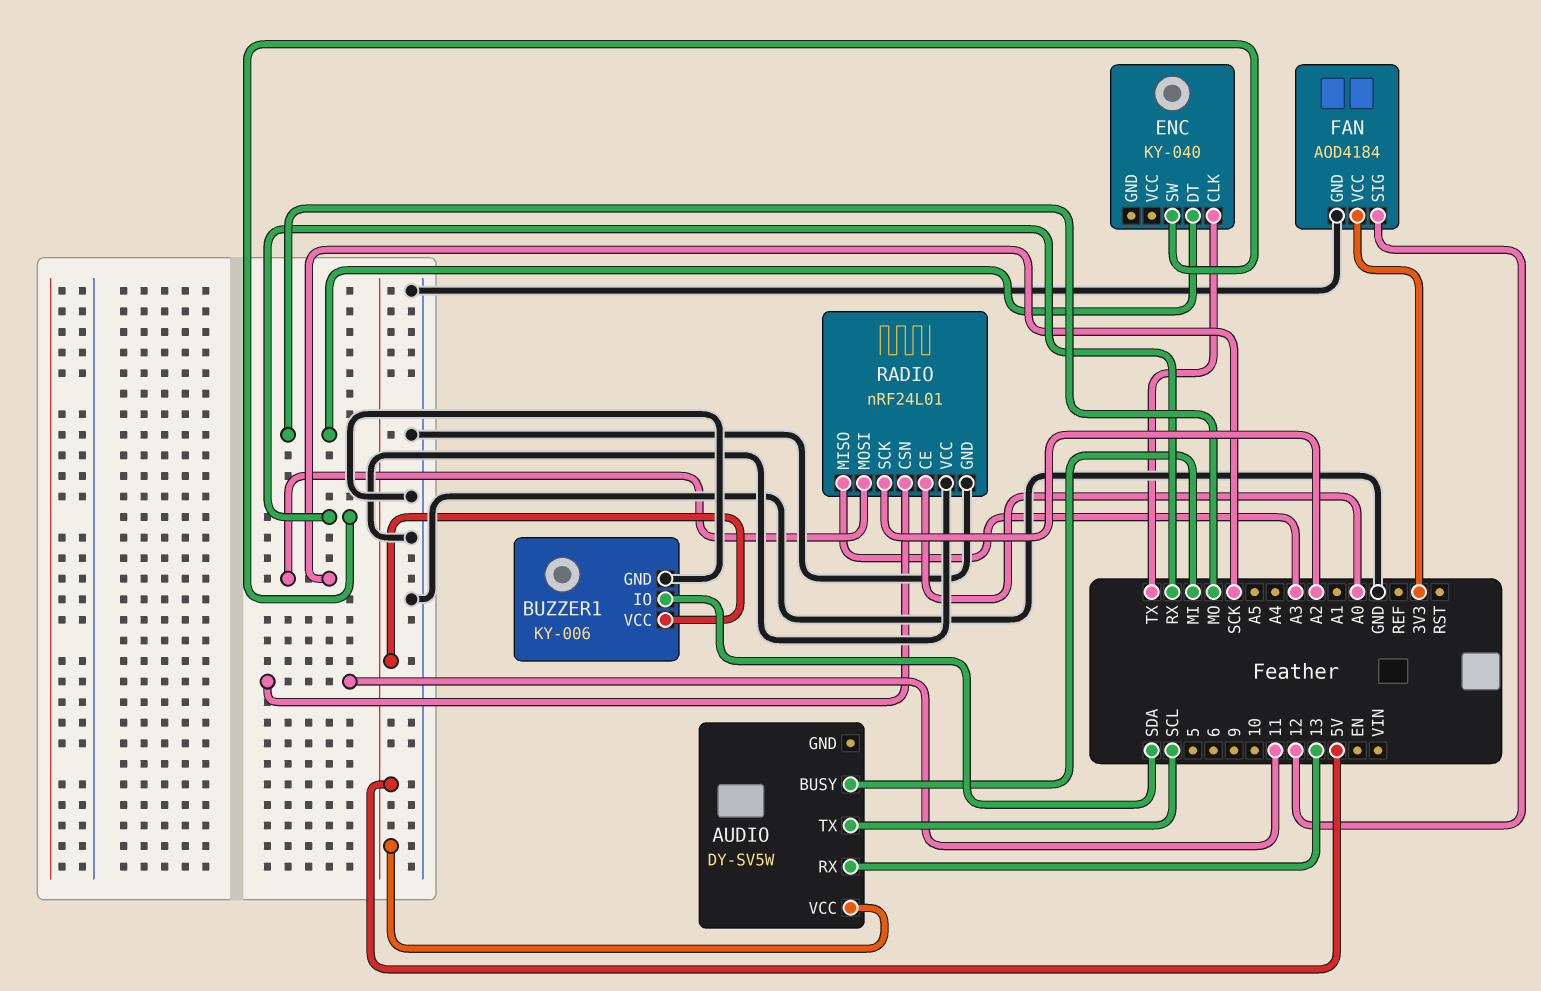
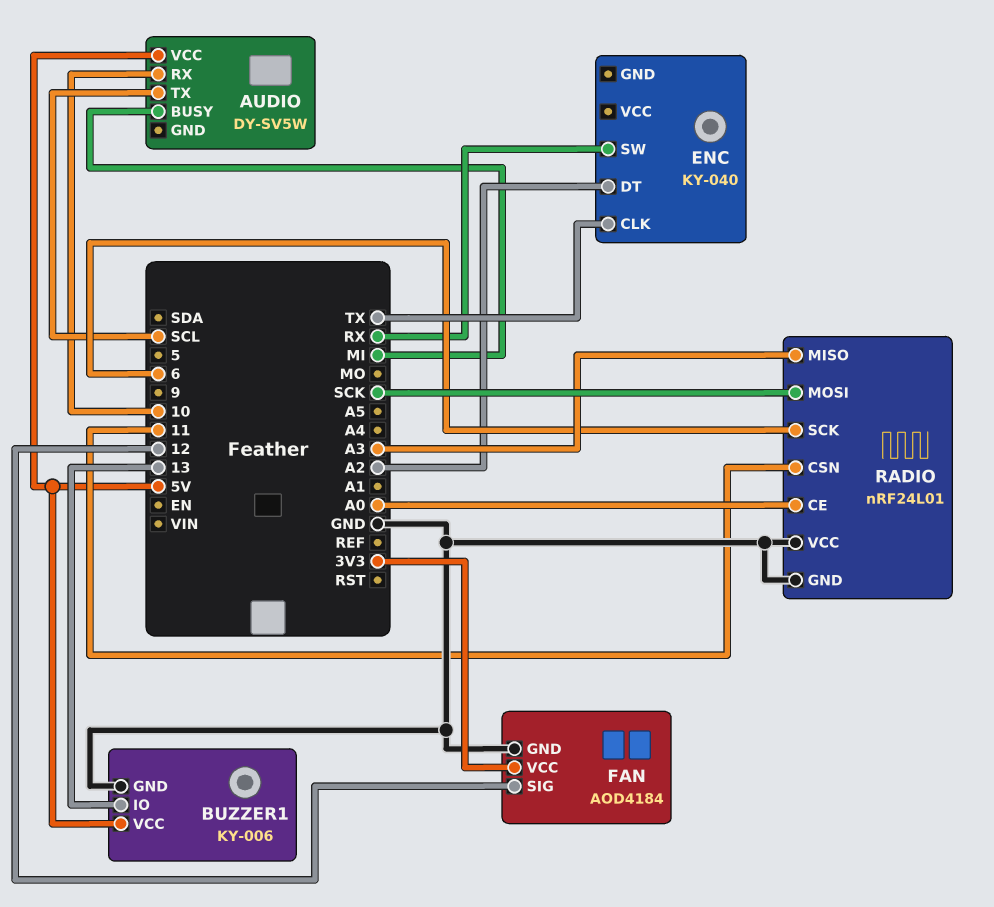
AUDIO pin RX: 13 -> 10
BUZZER1 pin IO: SDA -> 13
ENC pin DT: MO -> A2
RADIO pin SCK: A2 -> 6

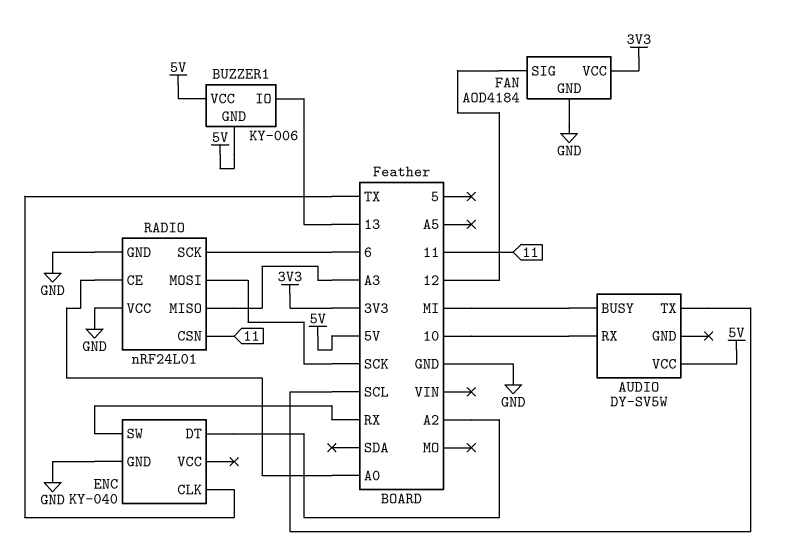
BUZZER1 pin GND: GND -> 5V
ENC pin GND: none -> GND

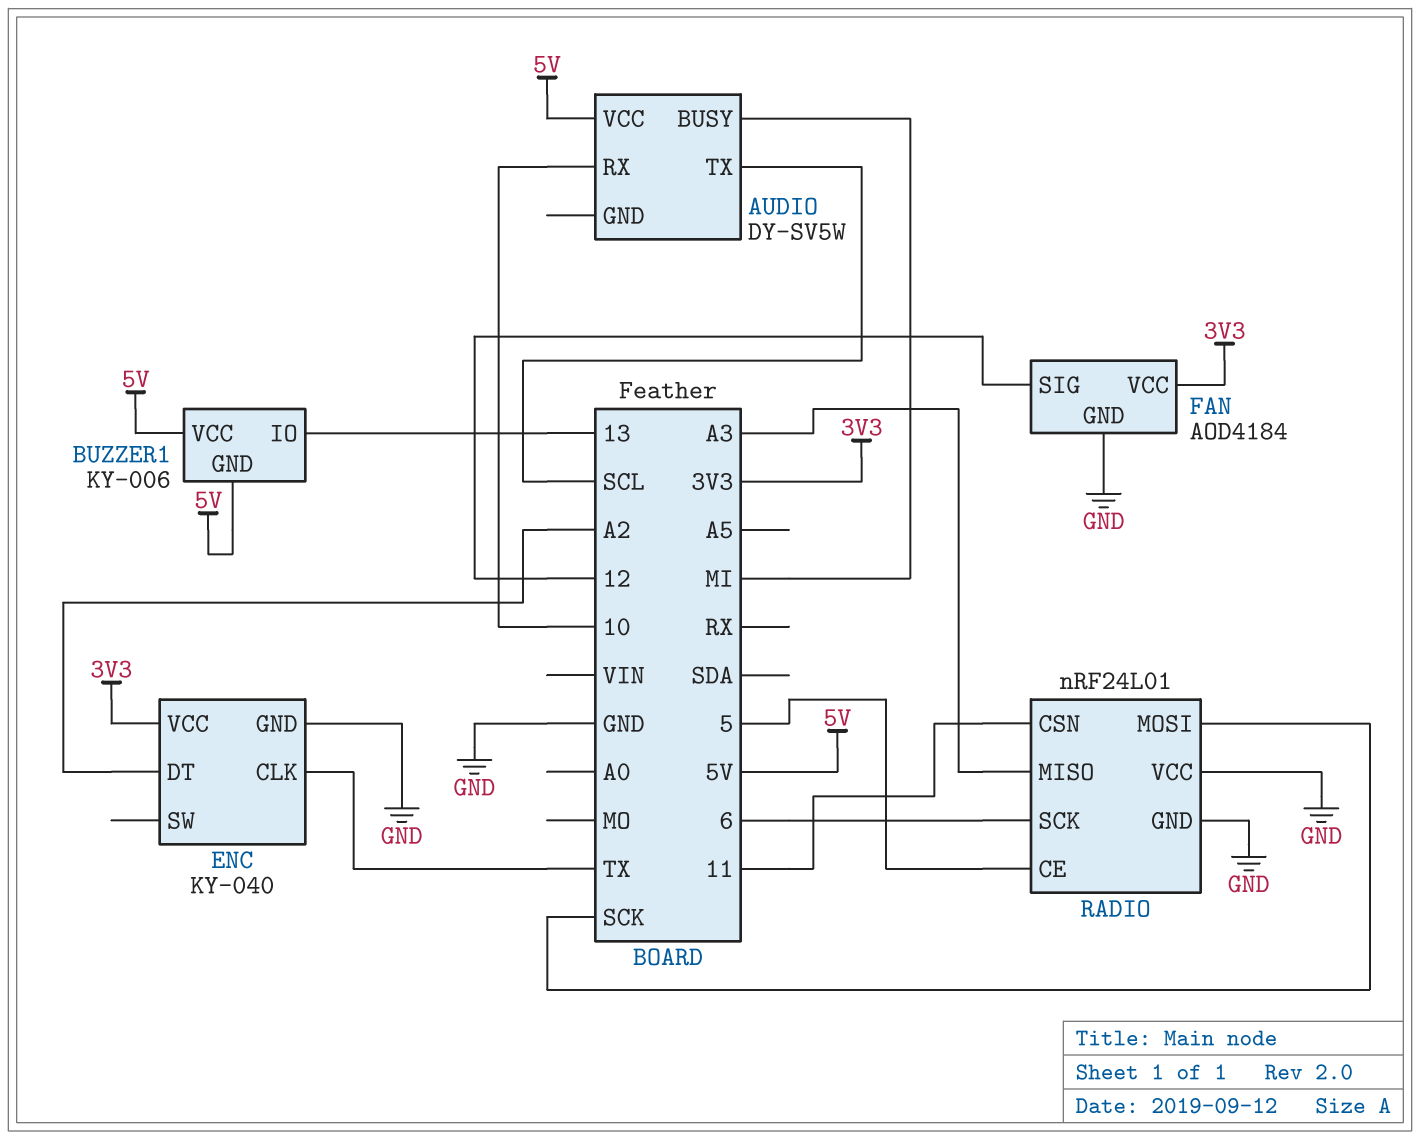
ENC pin SW: RX -> none
ENC pin VCC: none -> 3V3
RADIO pin CE: A0 -> 5

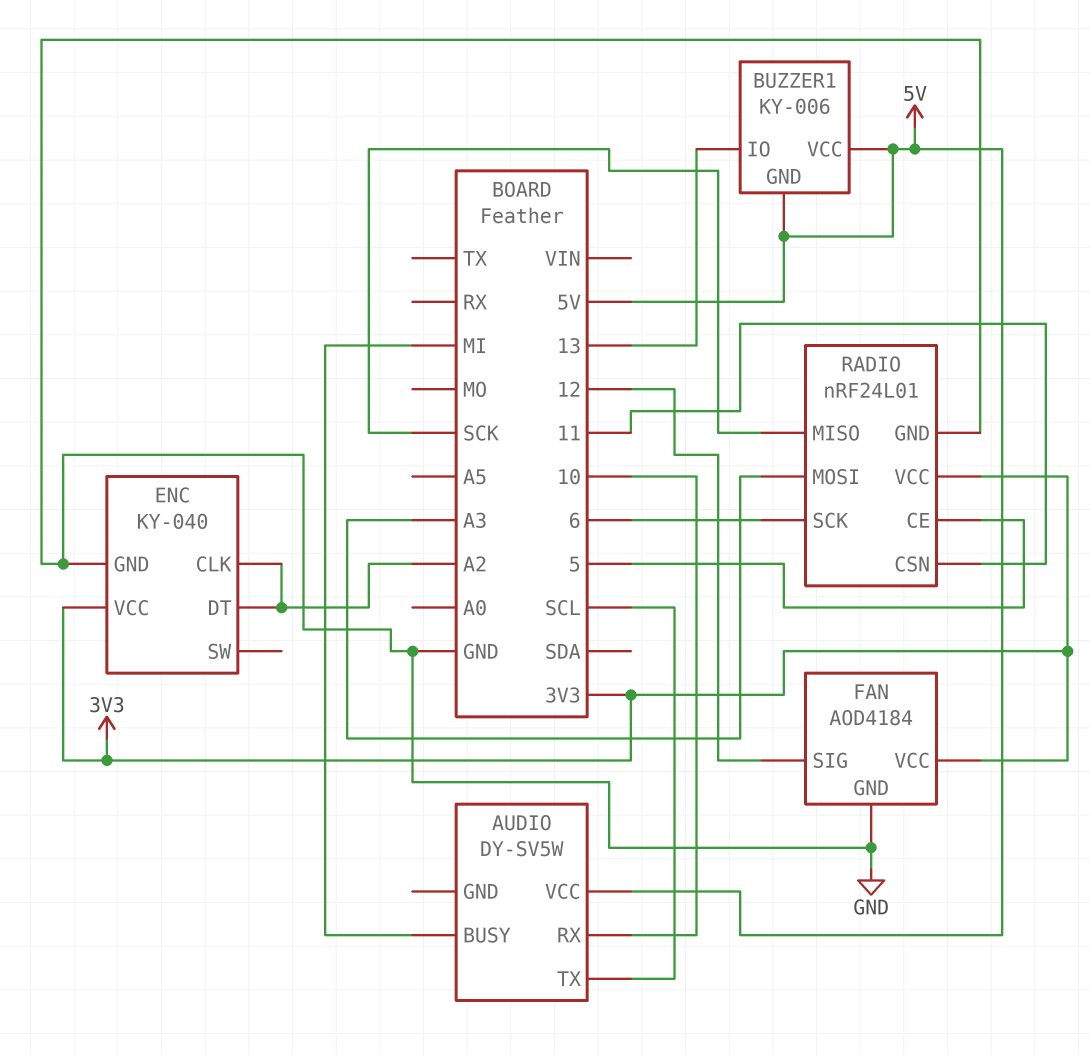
ENC pin CLK: TX -> A2
RADIO pin MISO: A3 -> SCK
RADIO pin MOSI: SCK -> A3
RADIO pin VCC: GND -> 3V3

